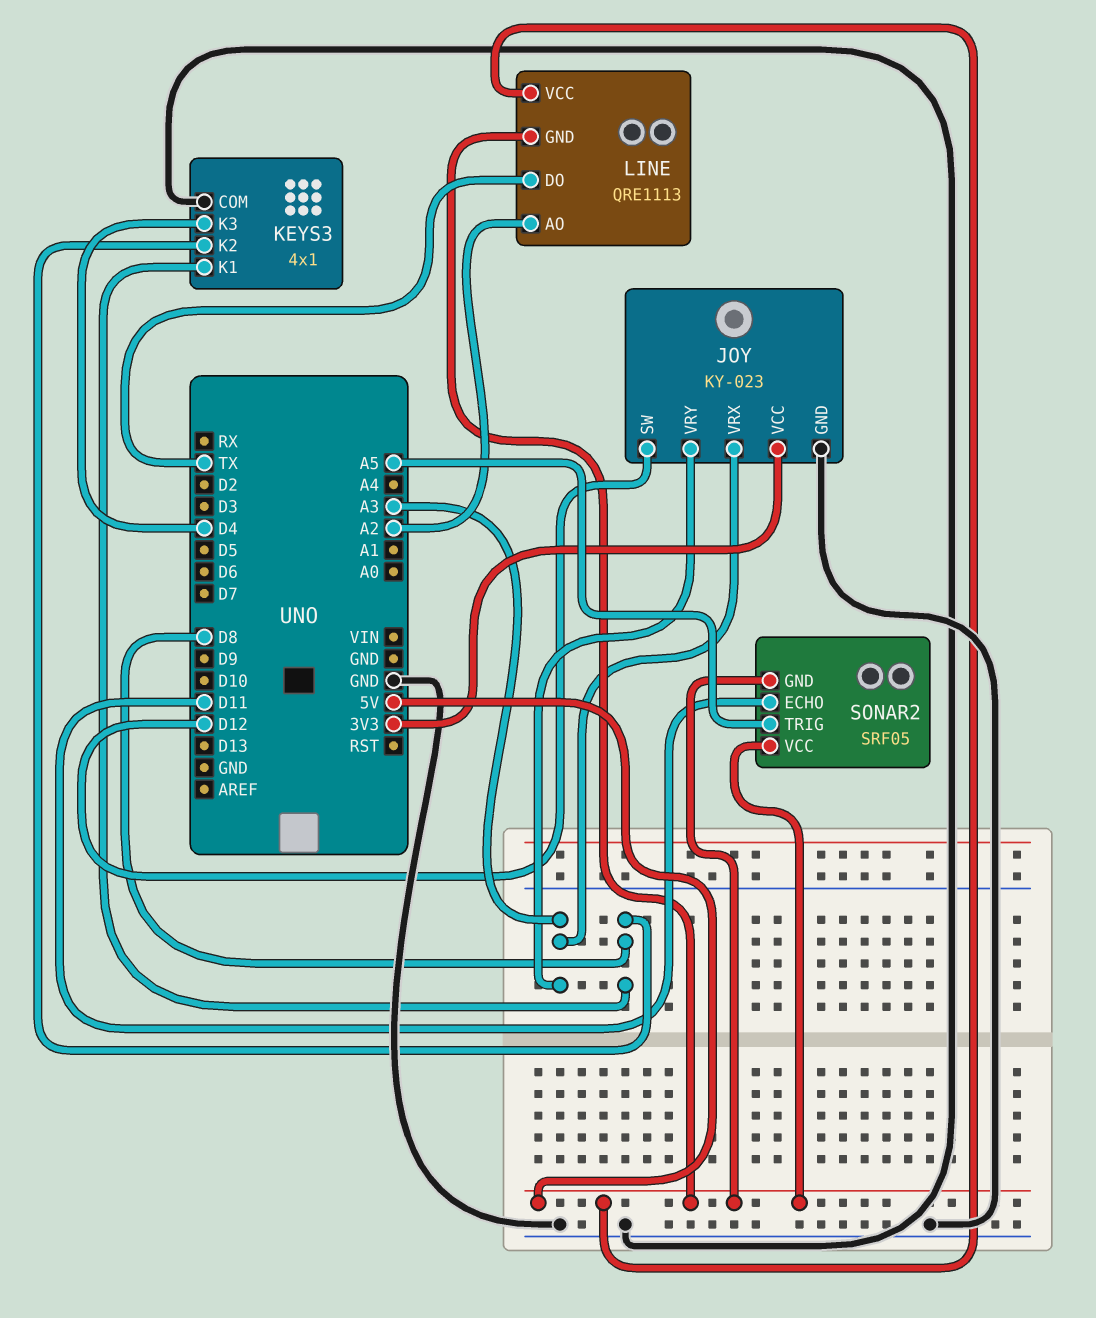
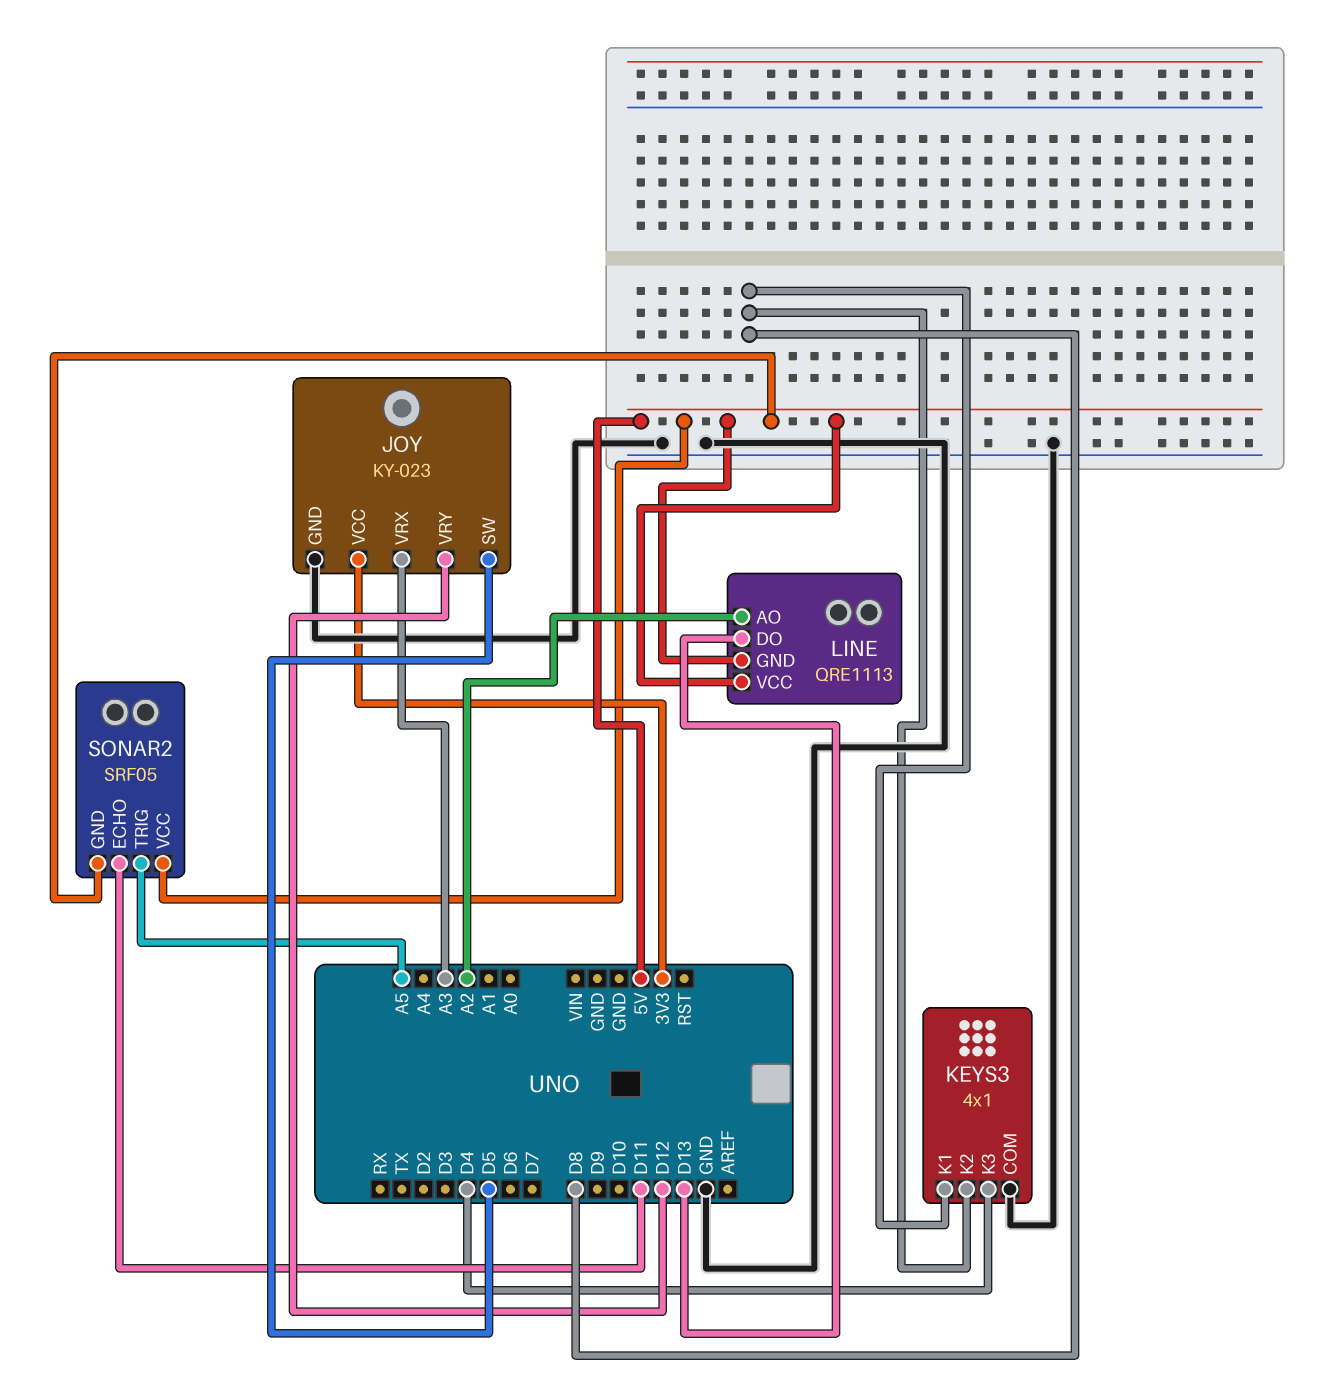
JOY pin SW: D12 -> D5
JOY pin VRY: A3 -> D12
LINE pin DO: TX -> D13

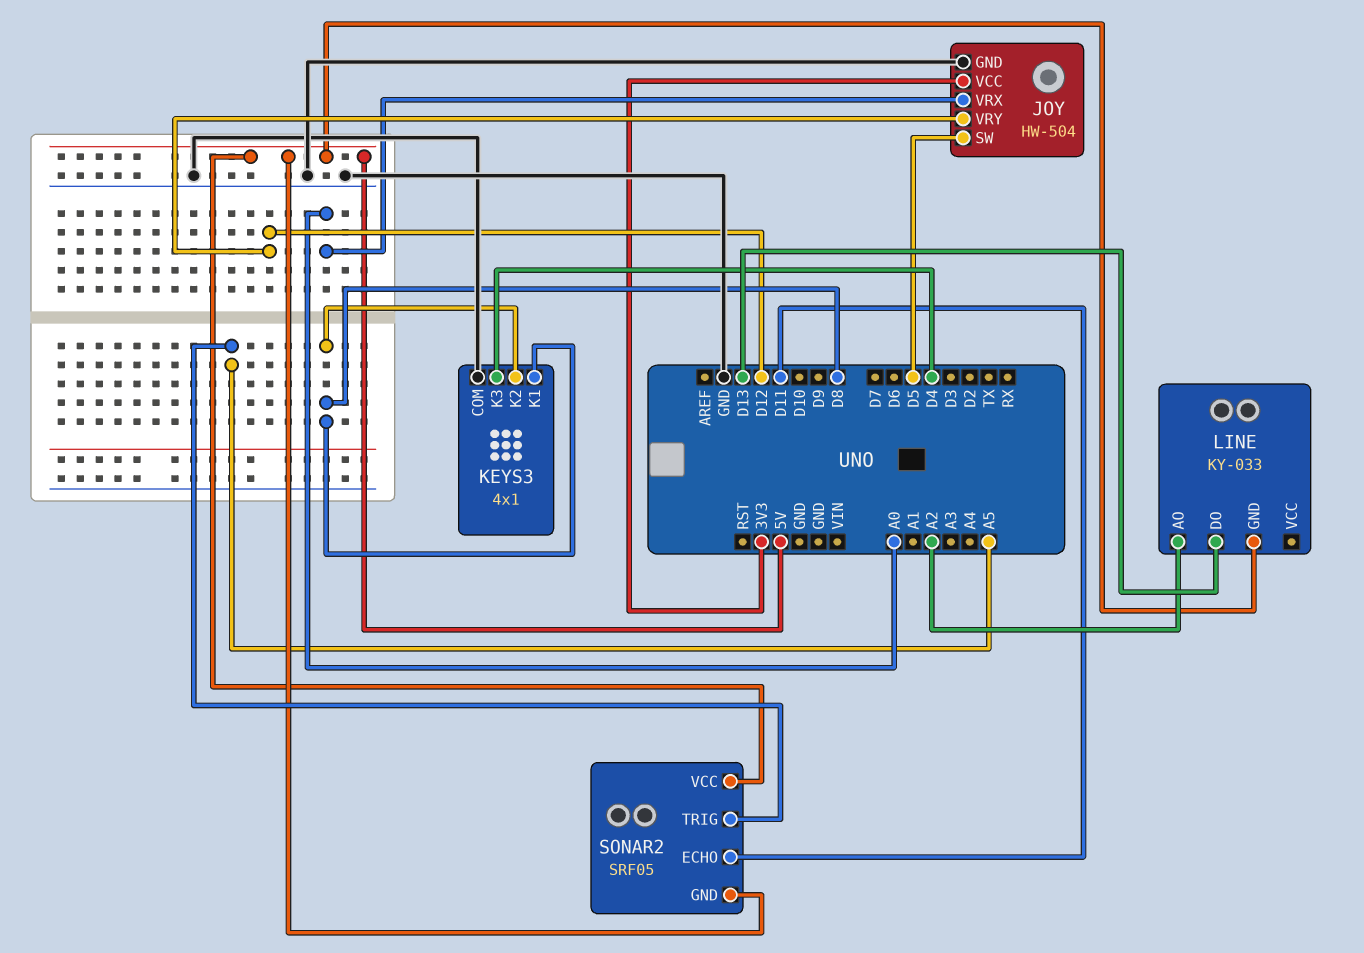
JOY: KY-023 -> HW-504
JOY pin VRX: A3 -> A0
LINE: QRE1113 -> KY-033
LINE pin VCC: 5V -> none

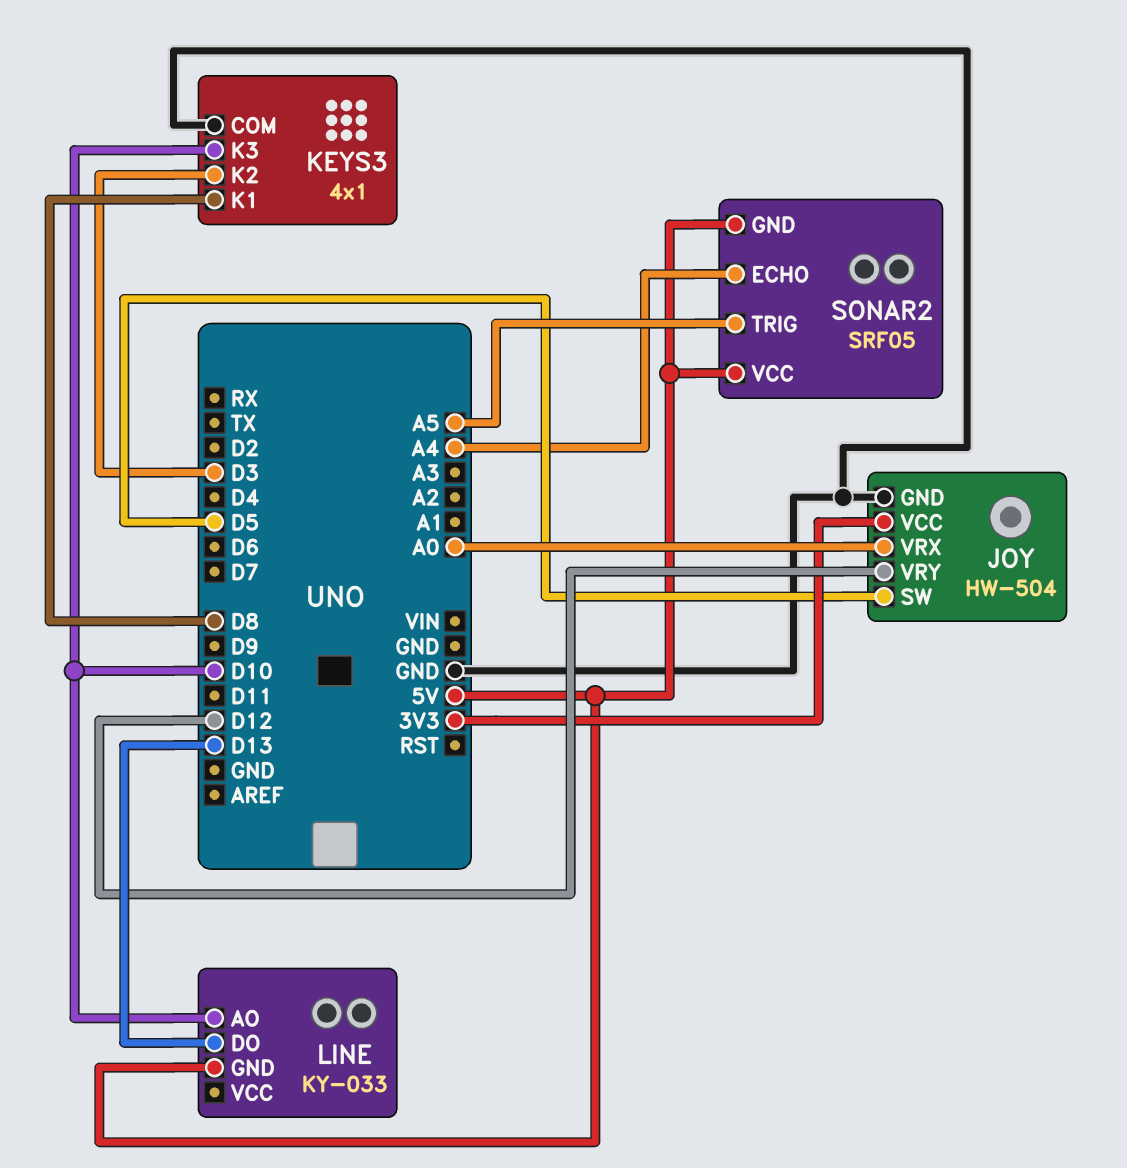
KEYS3 pin K2: D8 -> D3
KEYS3 pin K3: D4 -> D10
LINE pin AO: A2 -> D10
SONAR2 pin ECHO: D11 -> A4

